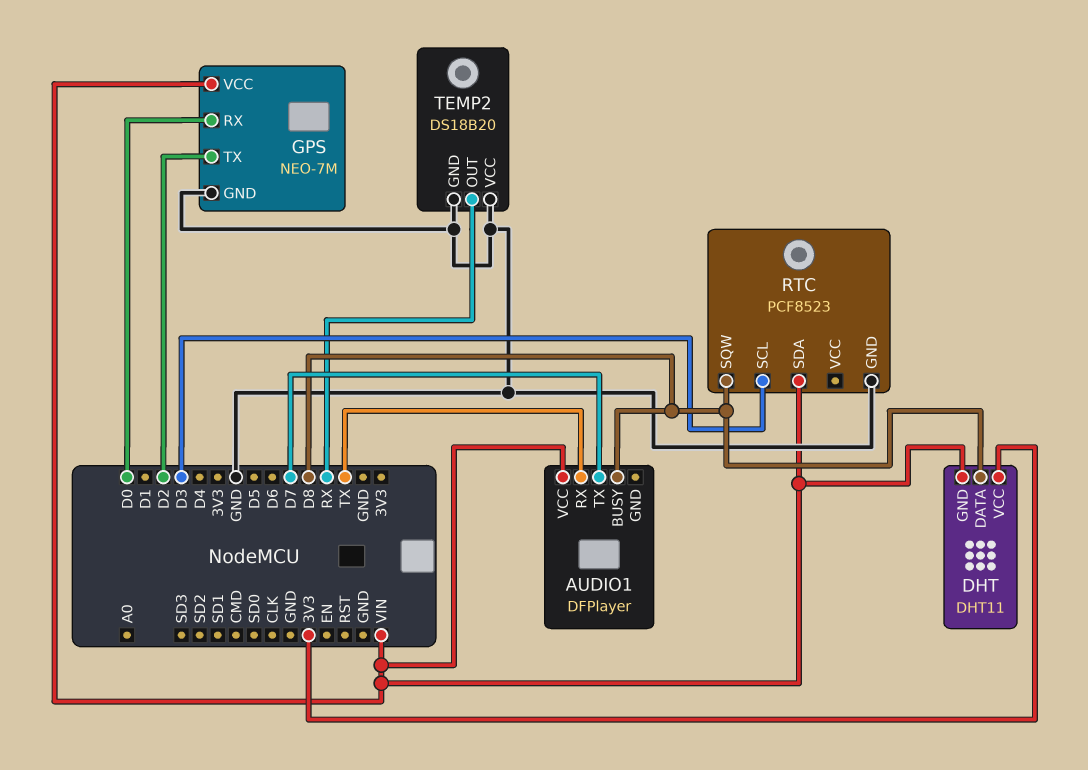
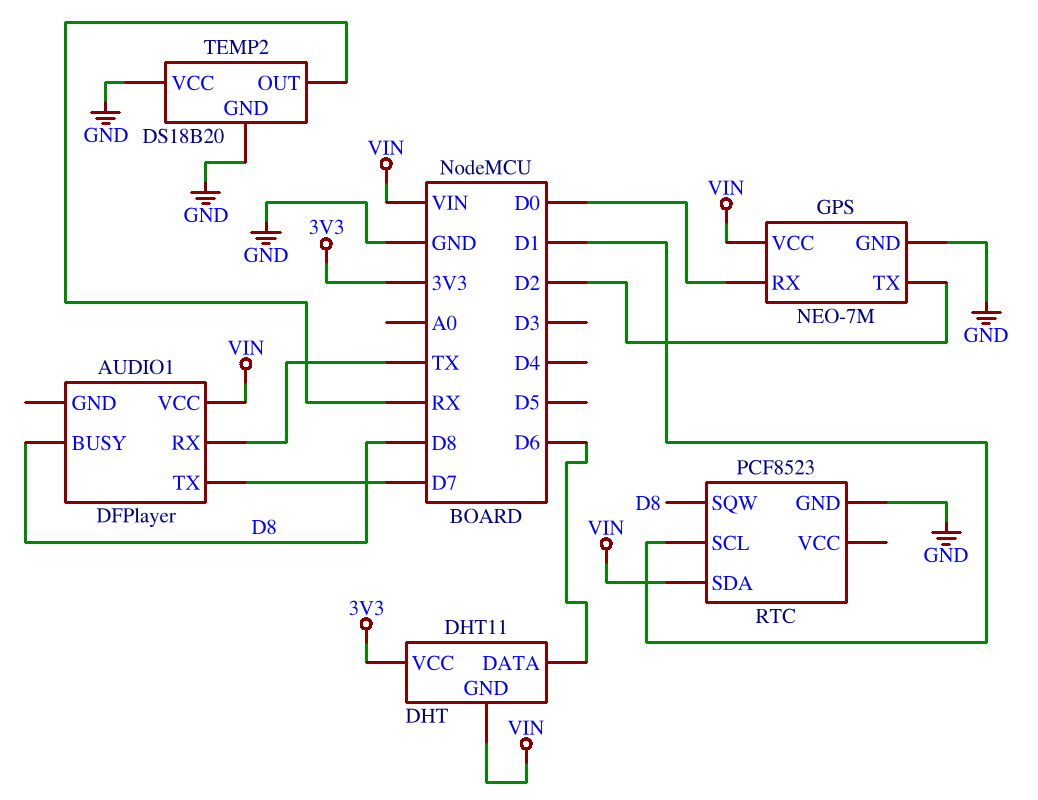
DHT pin DATA: D8 -> D6
RTC pin SCL: D3 -> D1

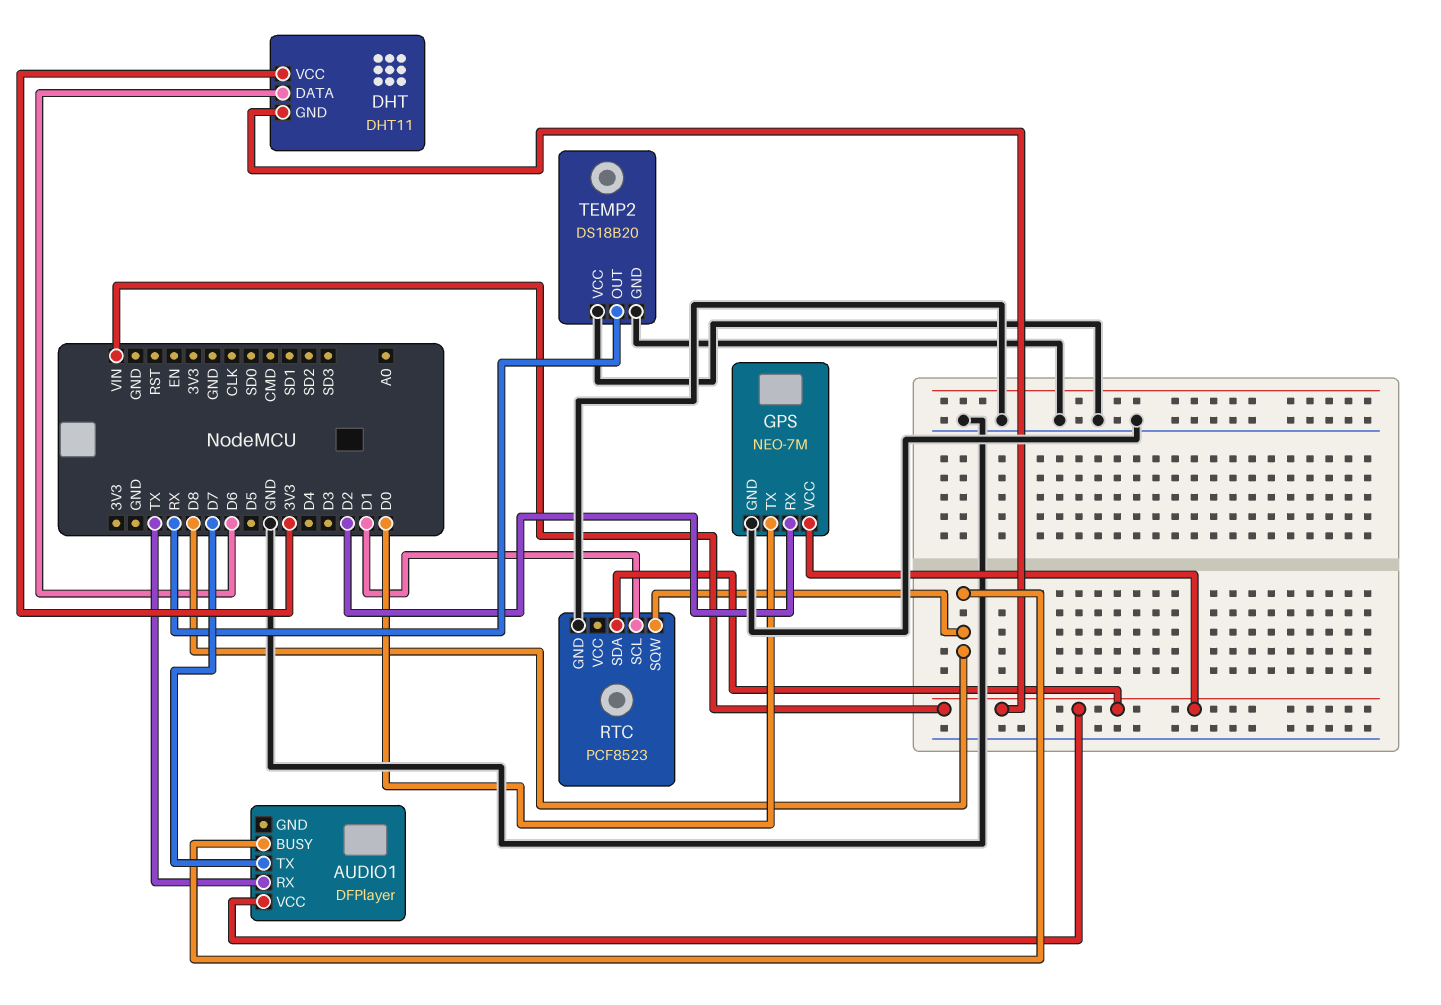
GPS pin RX: D0 -> D2
GPS pin TX: D2 -> D0

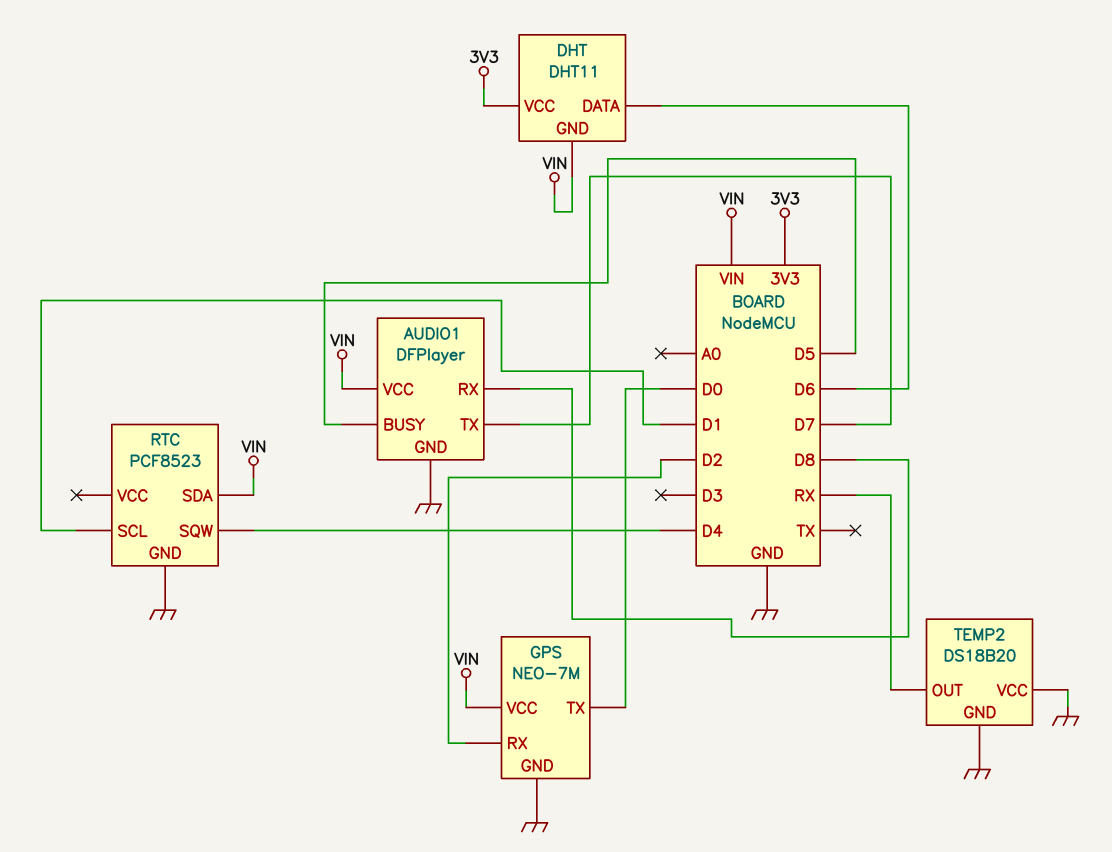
AUDIO1 pin BUSY: D8 -> D5
AUDIO1 pin GND: none -> GND
AUDIO1 pin RX: TX -> D8
RTC pin SQW: D8 -> D4

